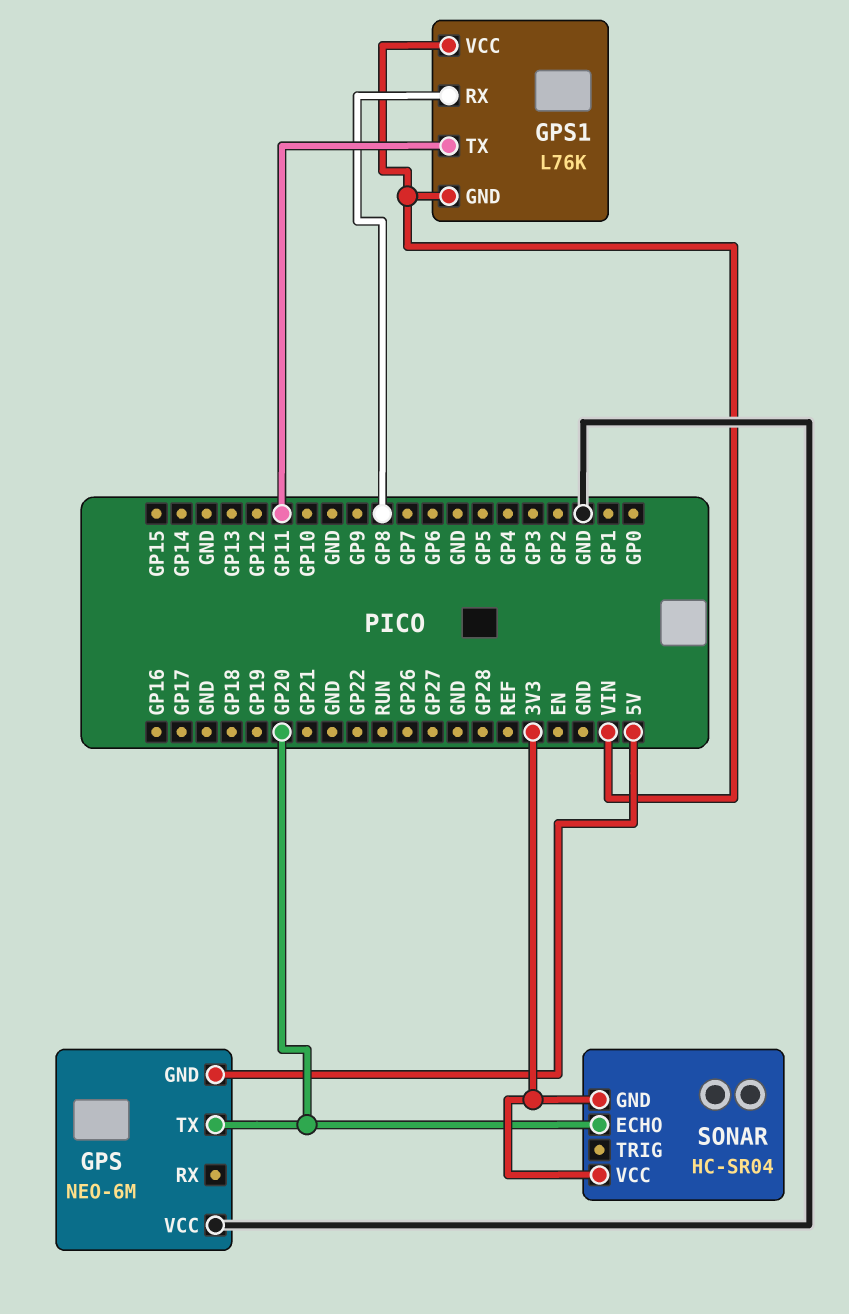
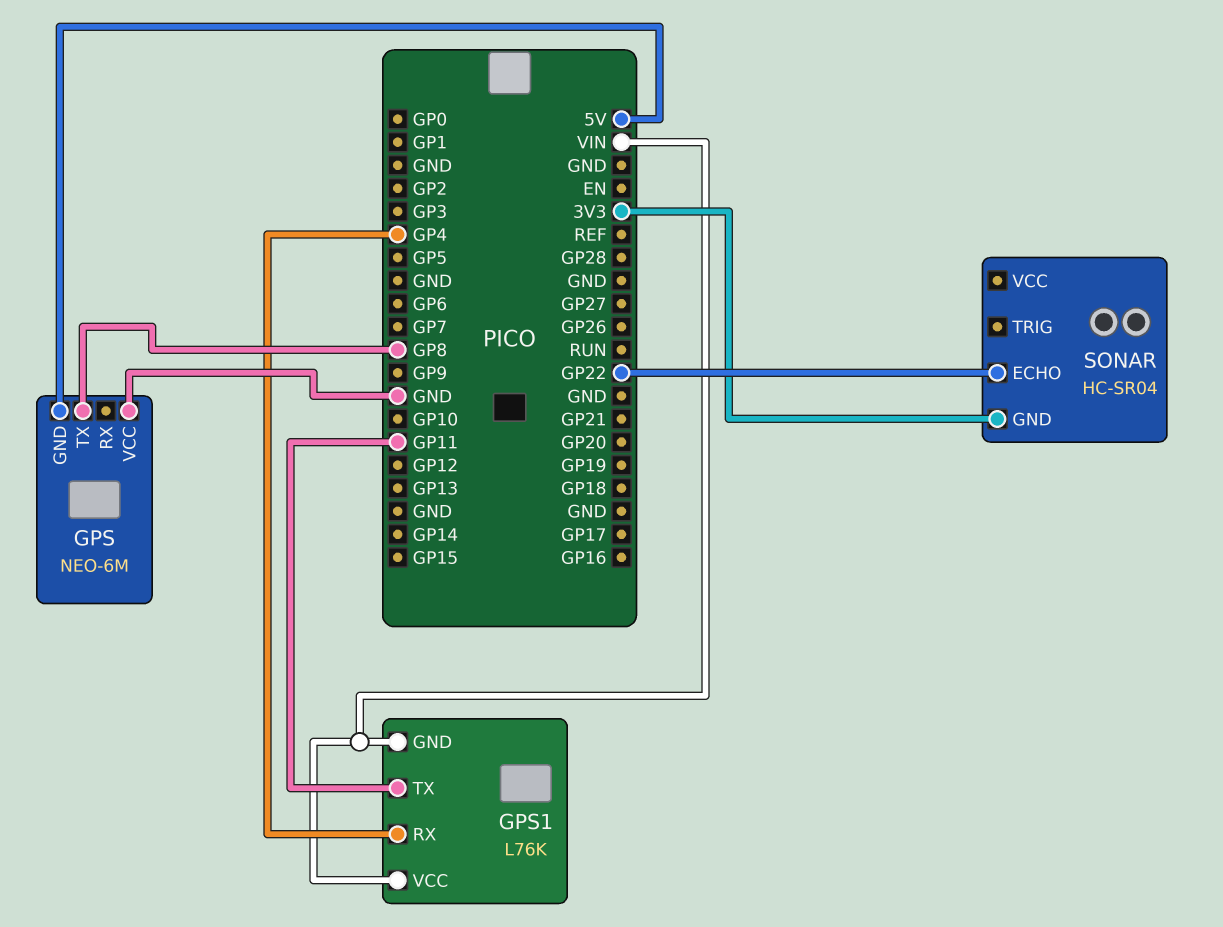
GPS pin TX: GP20 -> GP8
GPS1 pin RX: GP8 -> GP4
SONAR pin ECHO: GP20 -> GP22
SONAR pin VCC: 3V3 -> none

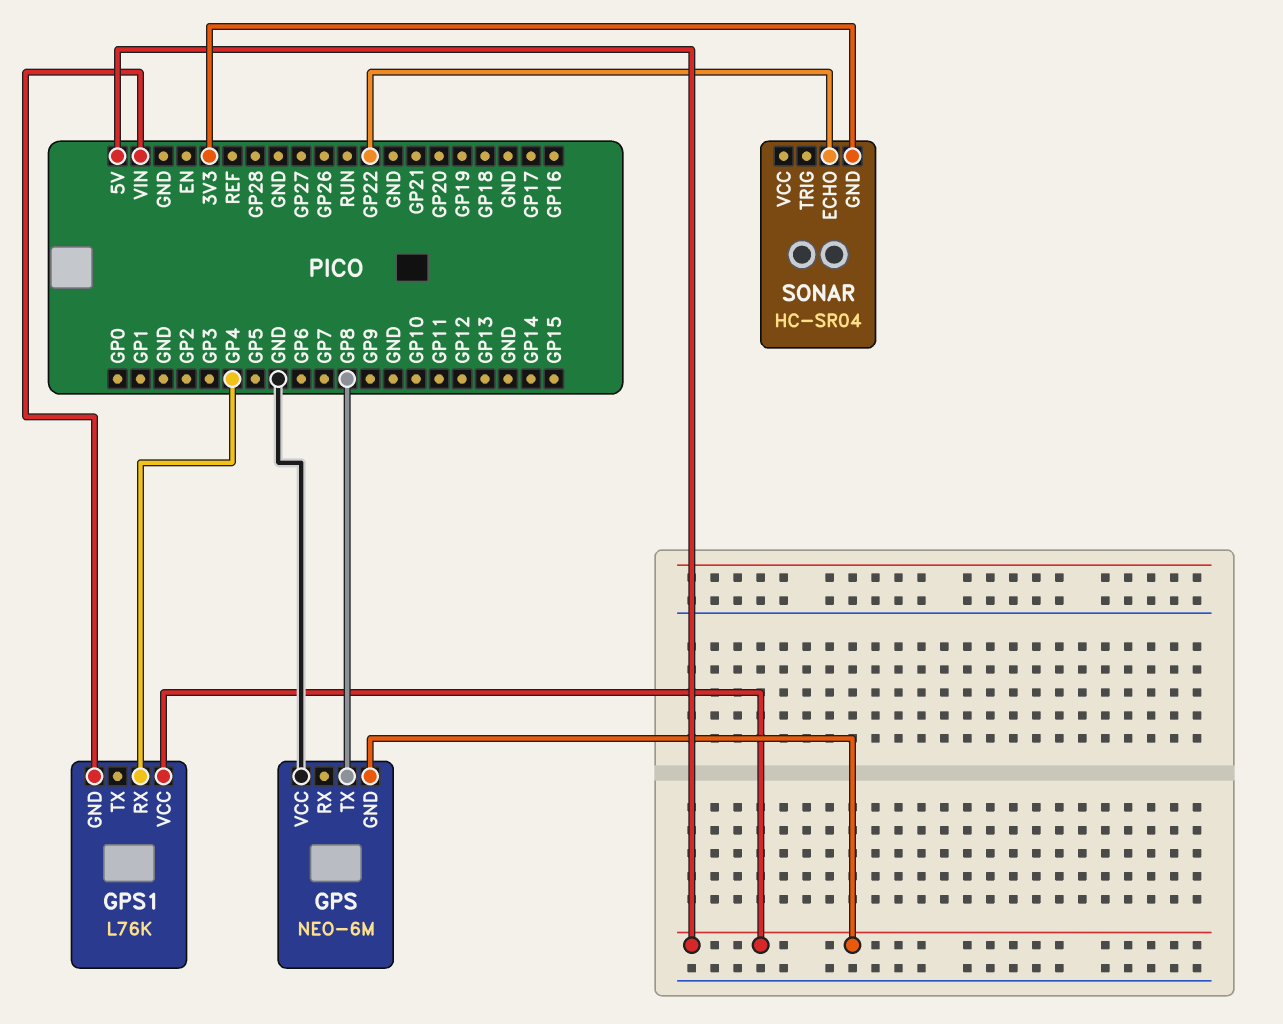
GPS1 pin TX: GP11 -> none
GPS1 pin VCC: VIN -> 5V

